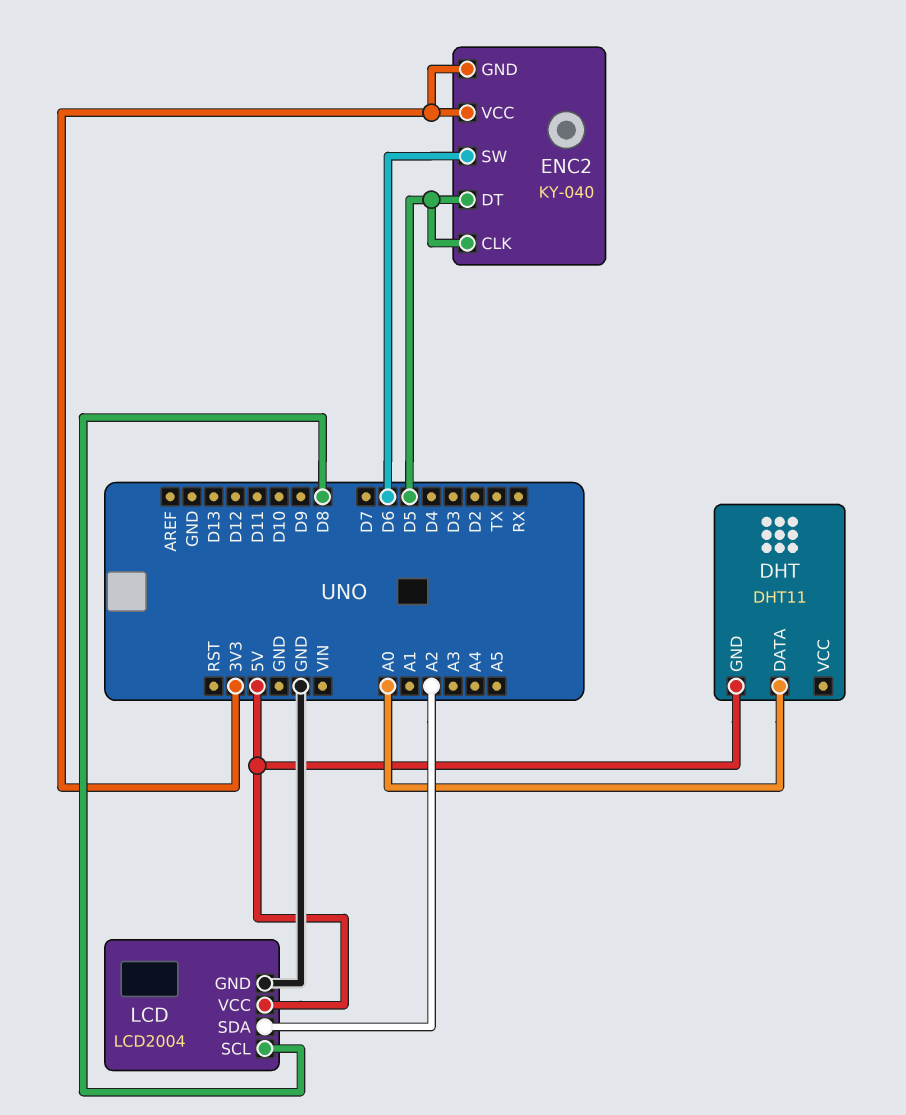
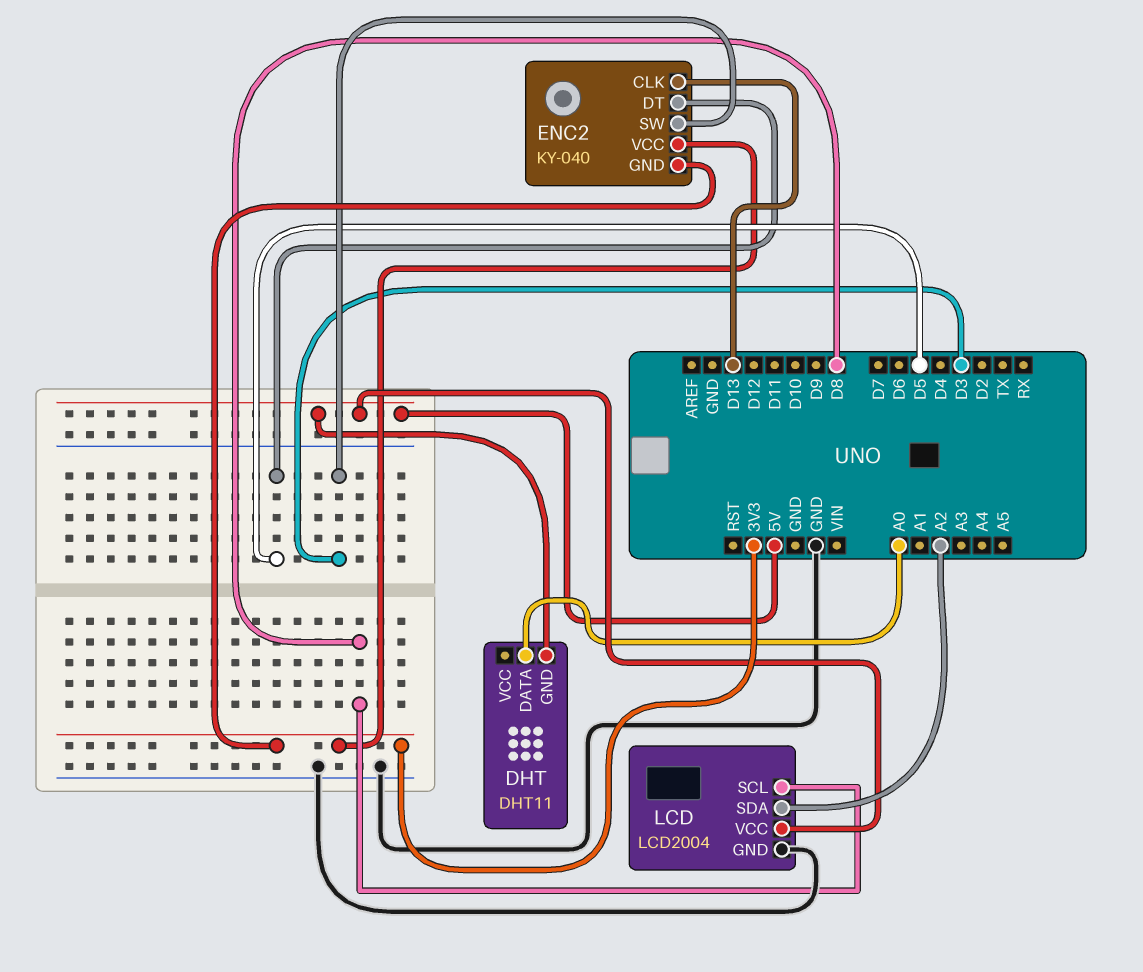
ENC2 pin CLK: D5 -> D13
ENC2 pin SW: D6 -> D3

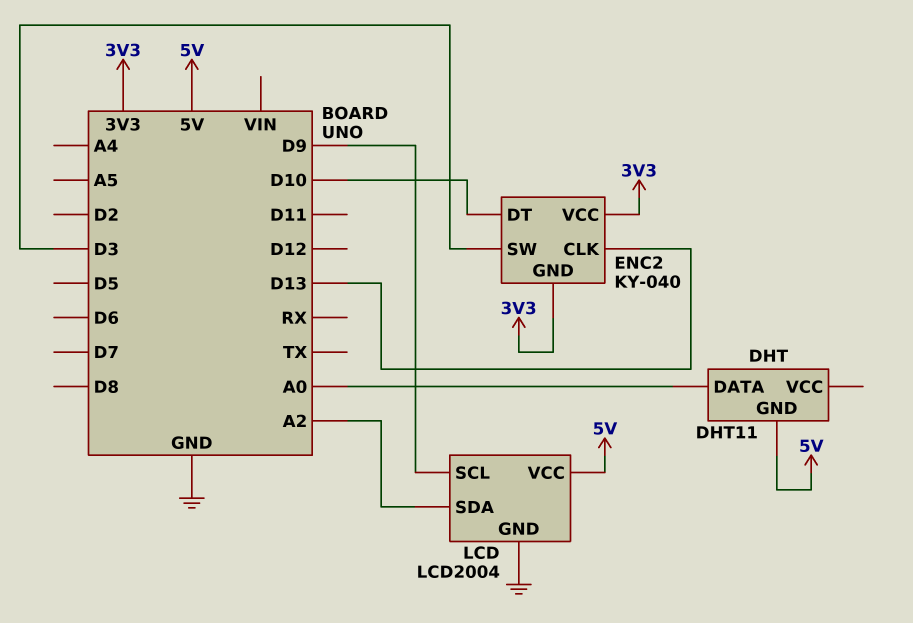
ENC2 pin DT: D5 -> D10
LCD pin SCL: D8 -> D9

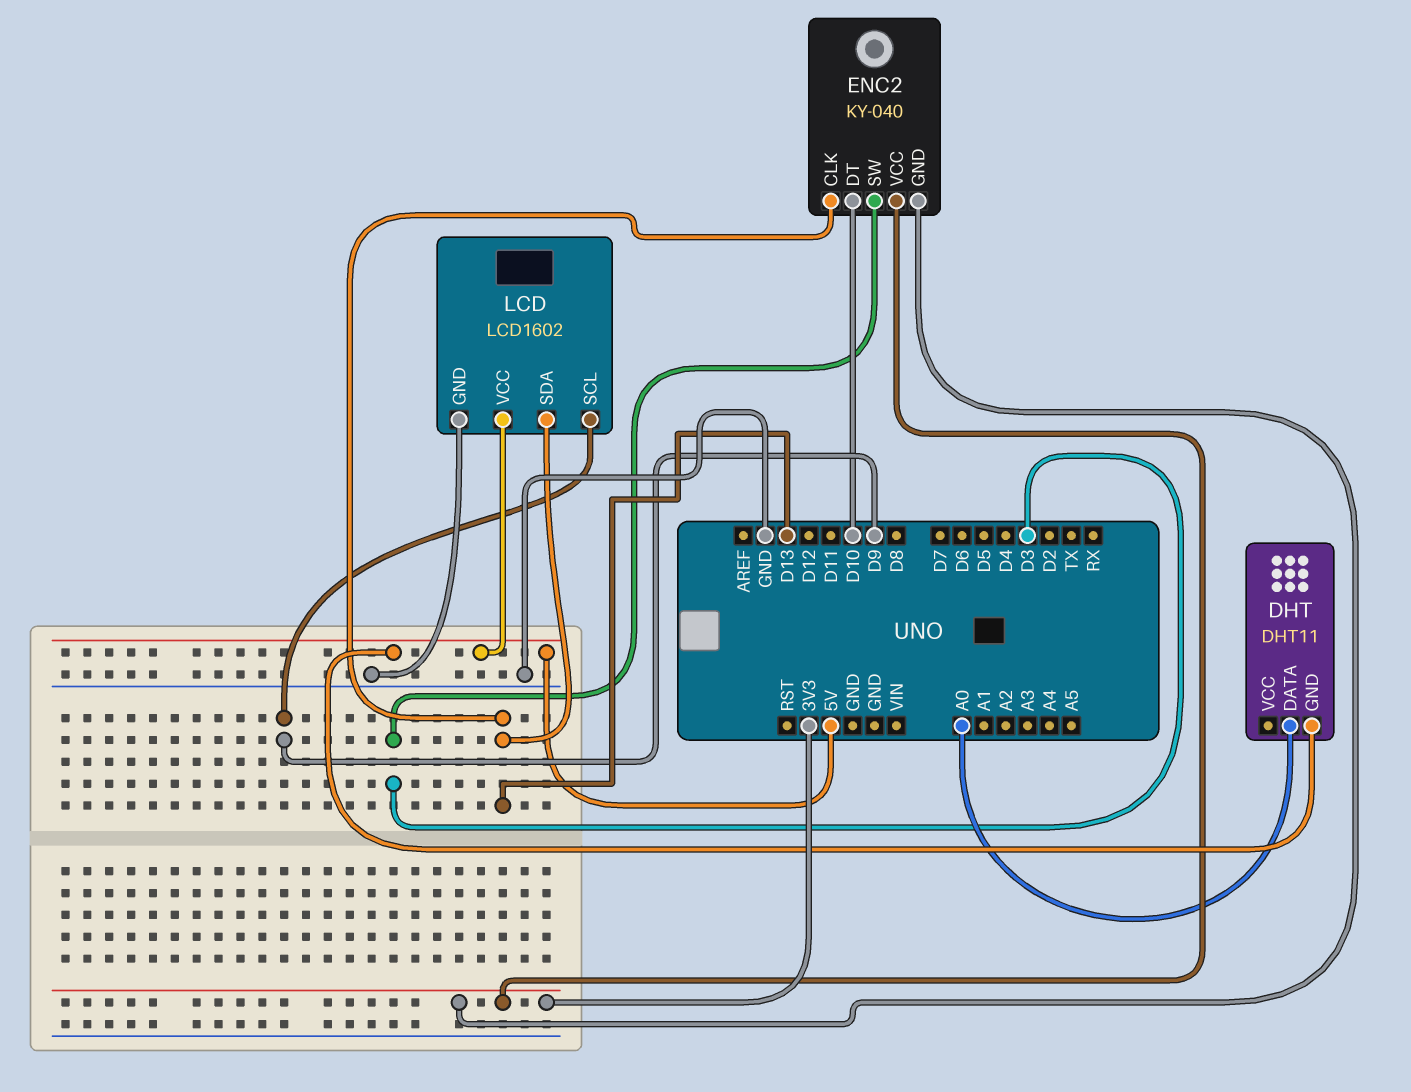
LCD: LCD2004 -> LCD1602
LCD pin SDA: A2 -> D13

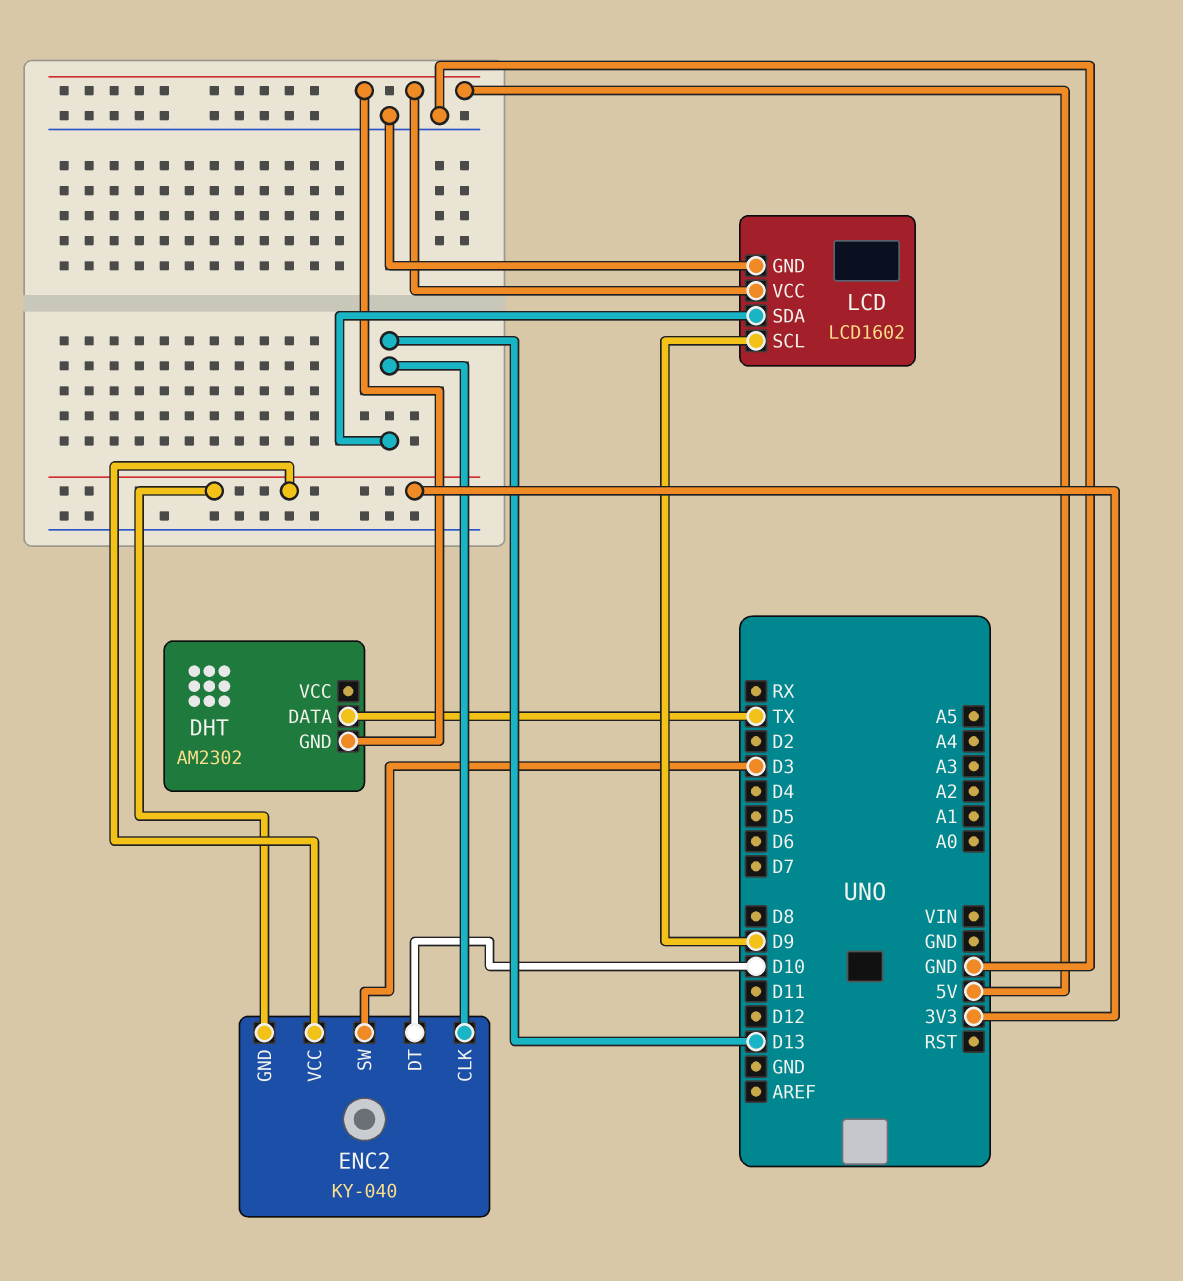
DHT: DHT11 -> AM2302
DHT pin DATA: A0 -> TX

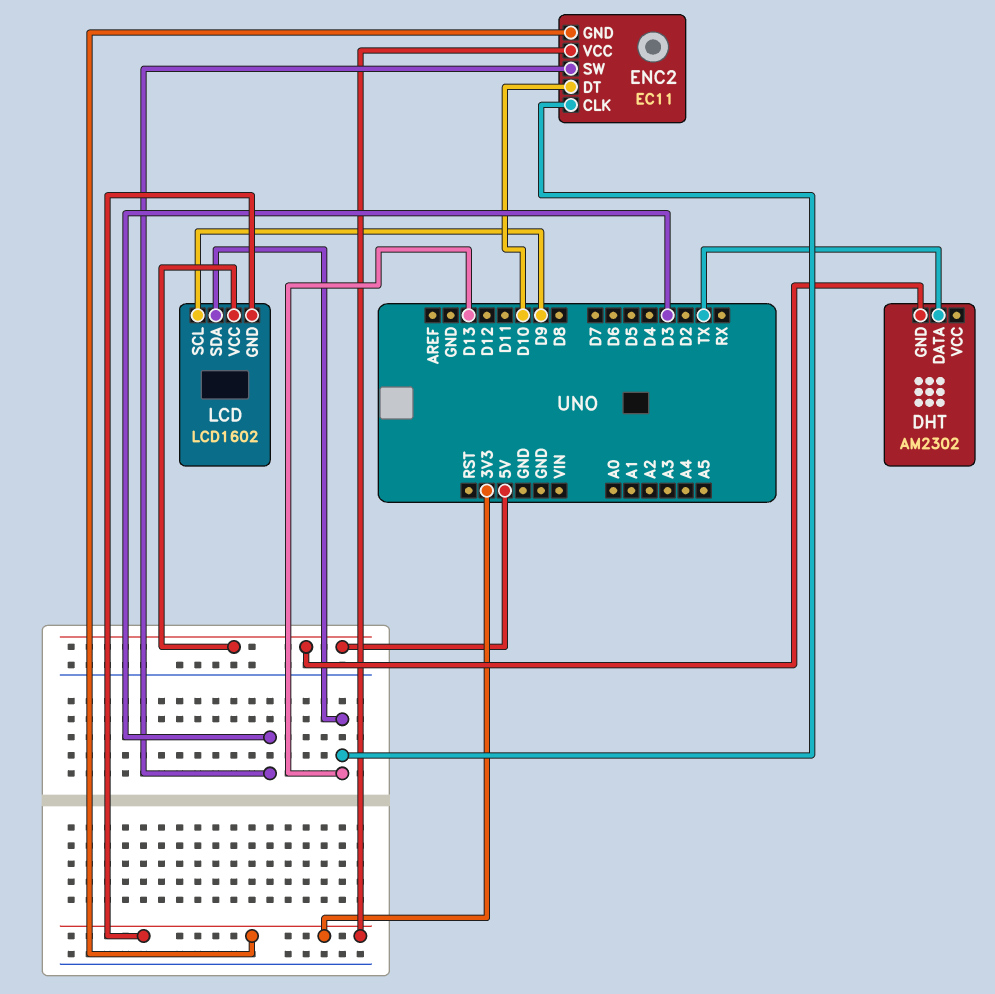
ENC2: KY-040 -> EC11
LCD pin GND: GND -> 3V3

